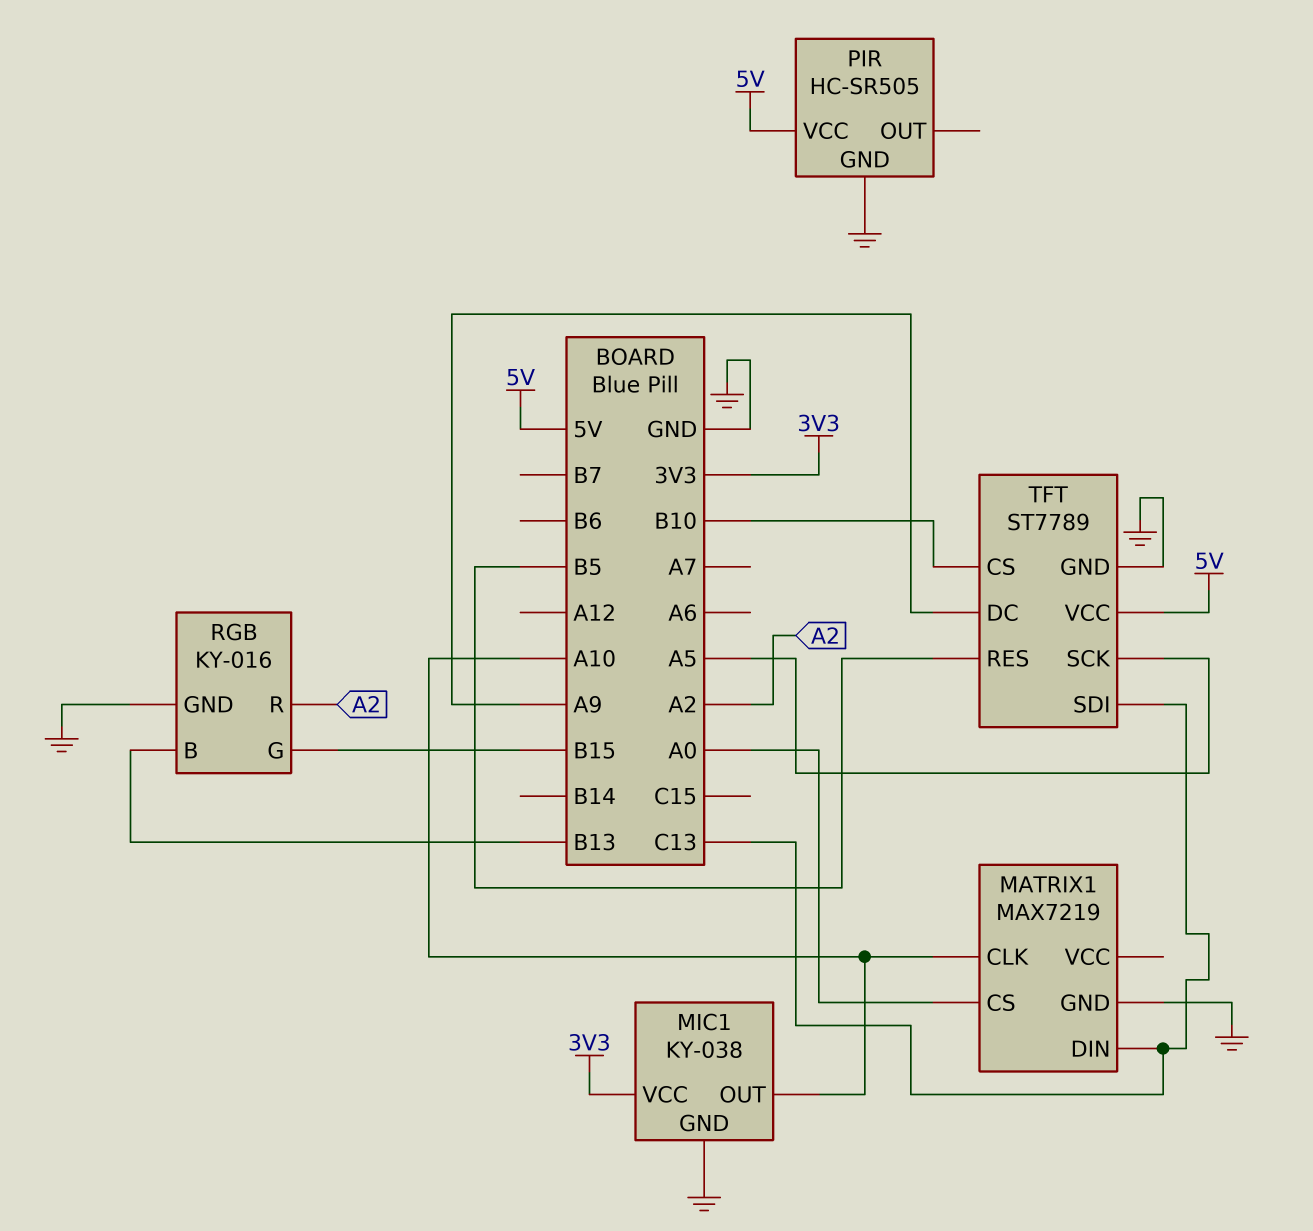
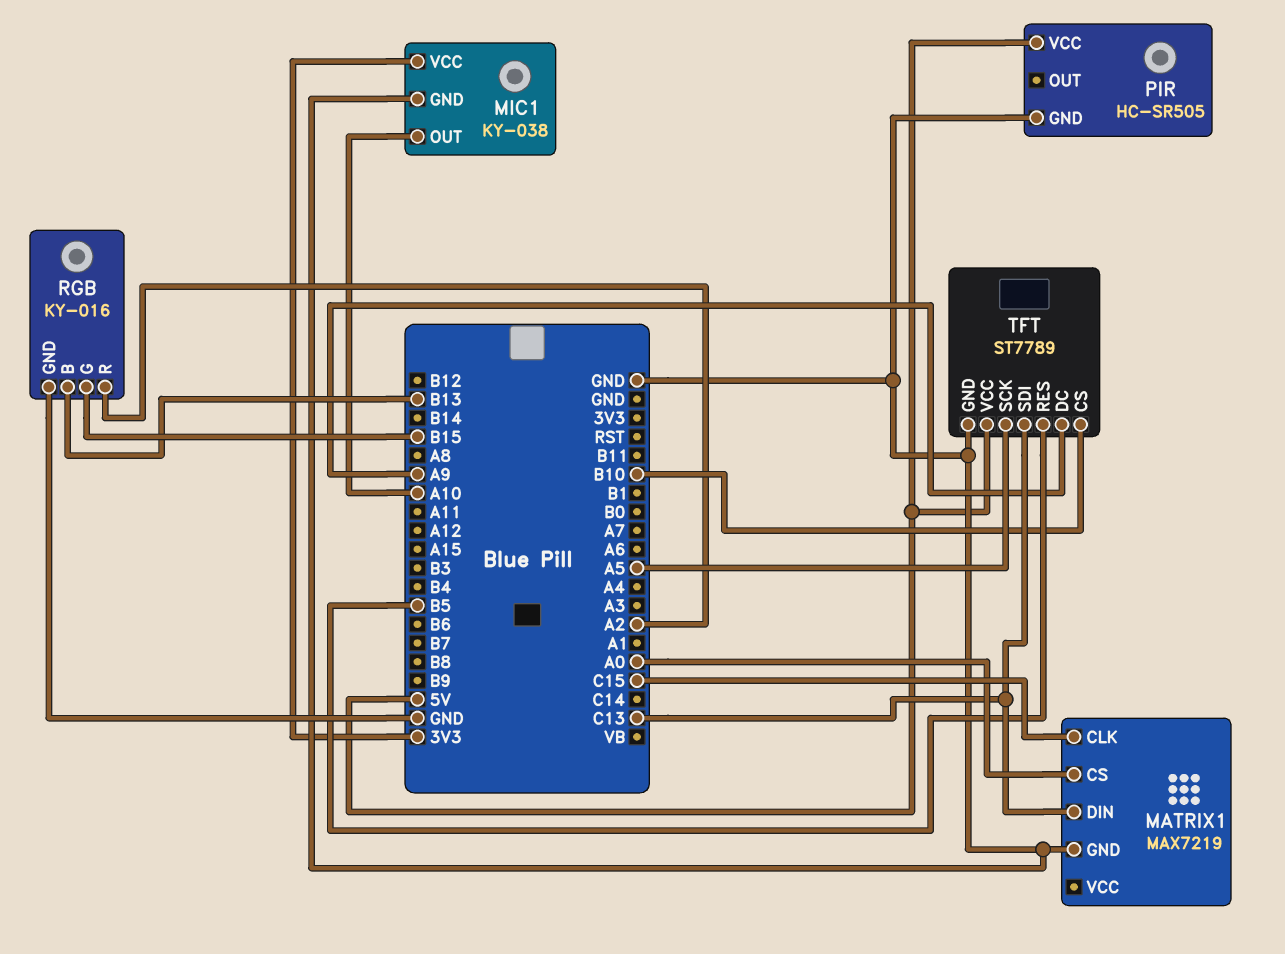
MATRIX1 pin CLK: A10 -> C15

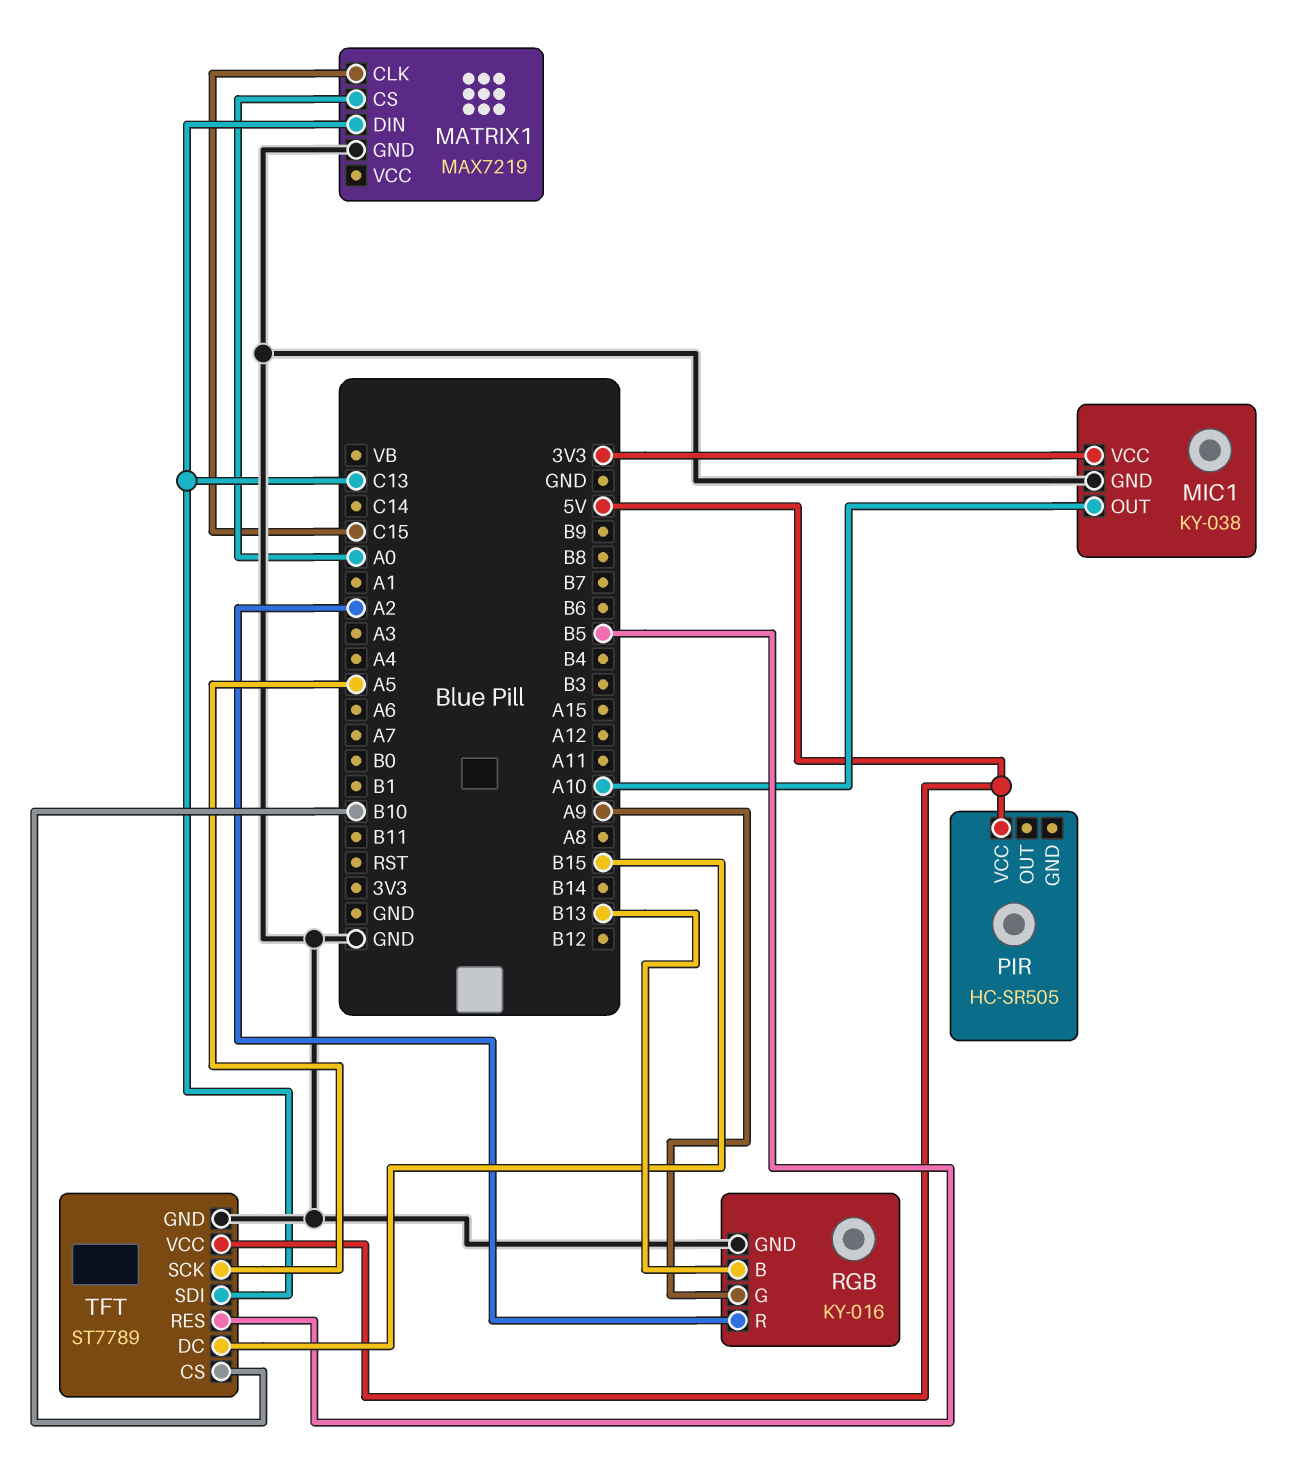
PIR pin GND: GND -> none
RGB pin G: B15 -> A9
TFT pin DC: A9 -> B15

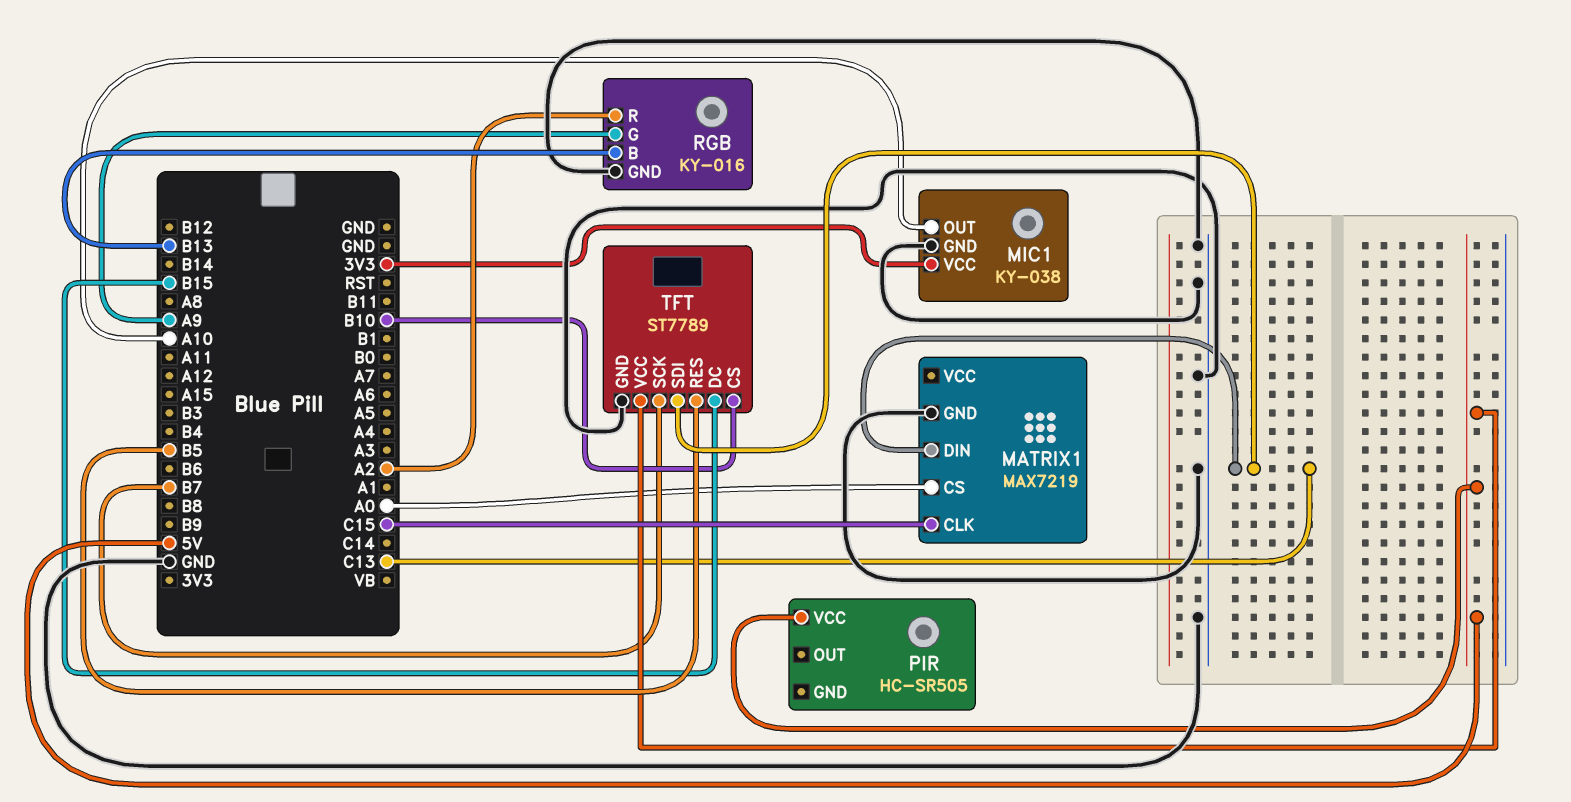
TFT pin SCK: A5 -> B7

